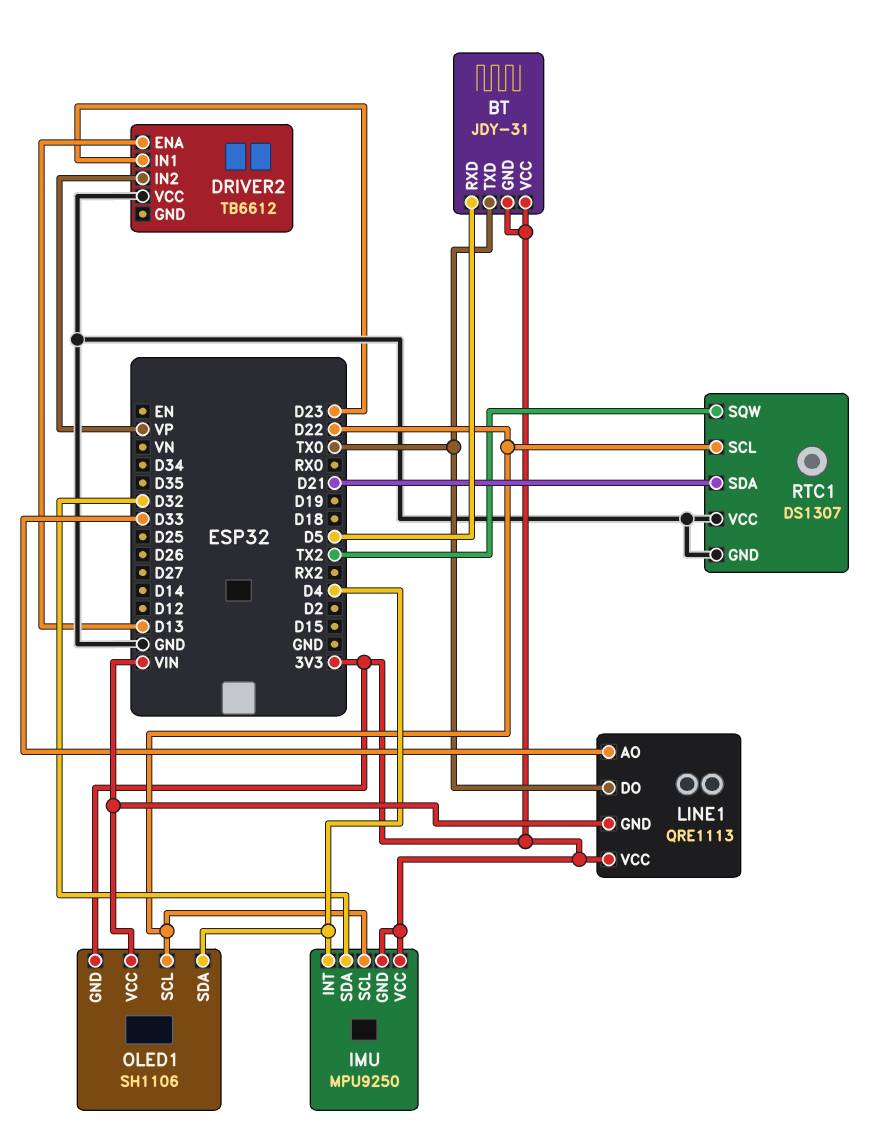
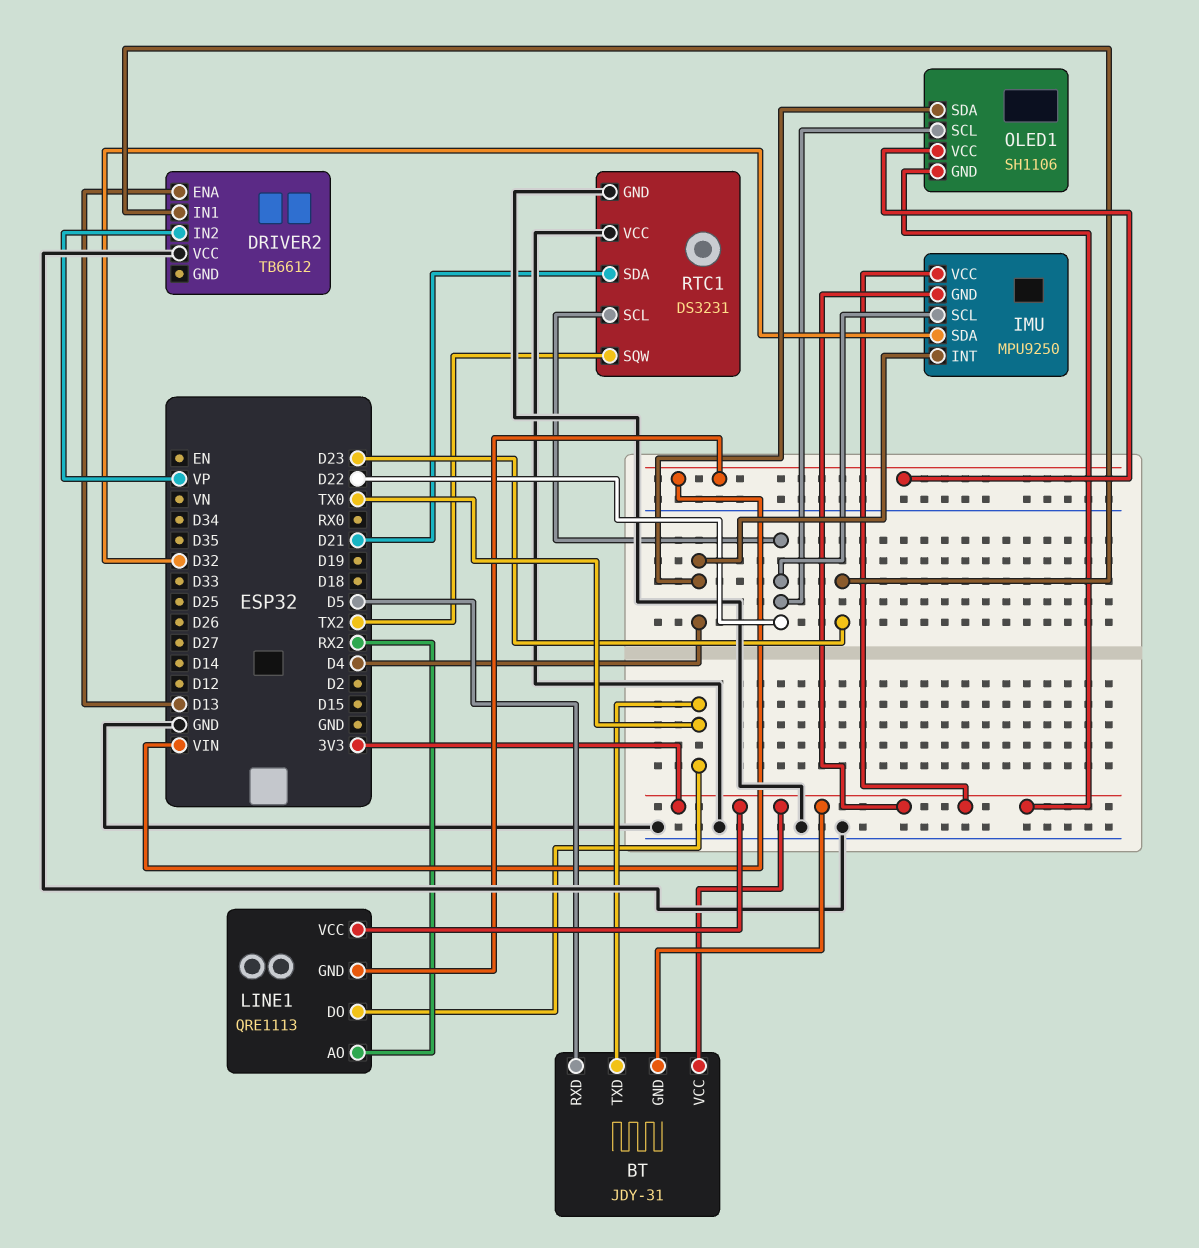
LINE1 pin AO: D33 -> RX2
RTC1: DS1307 -> DS3231

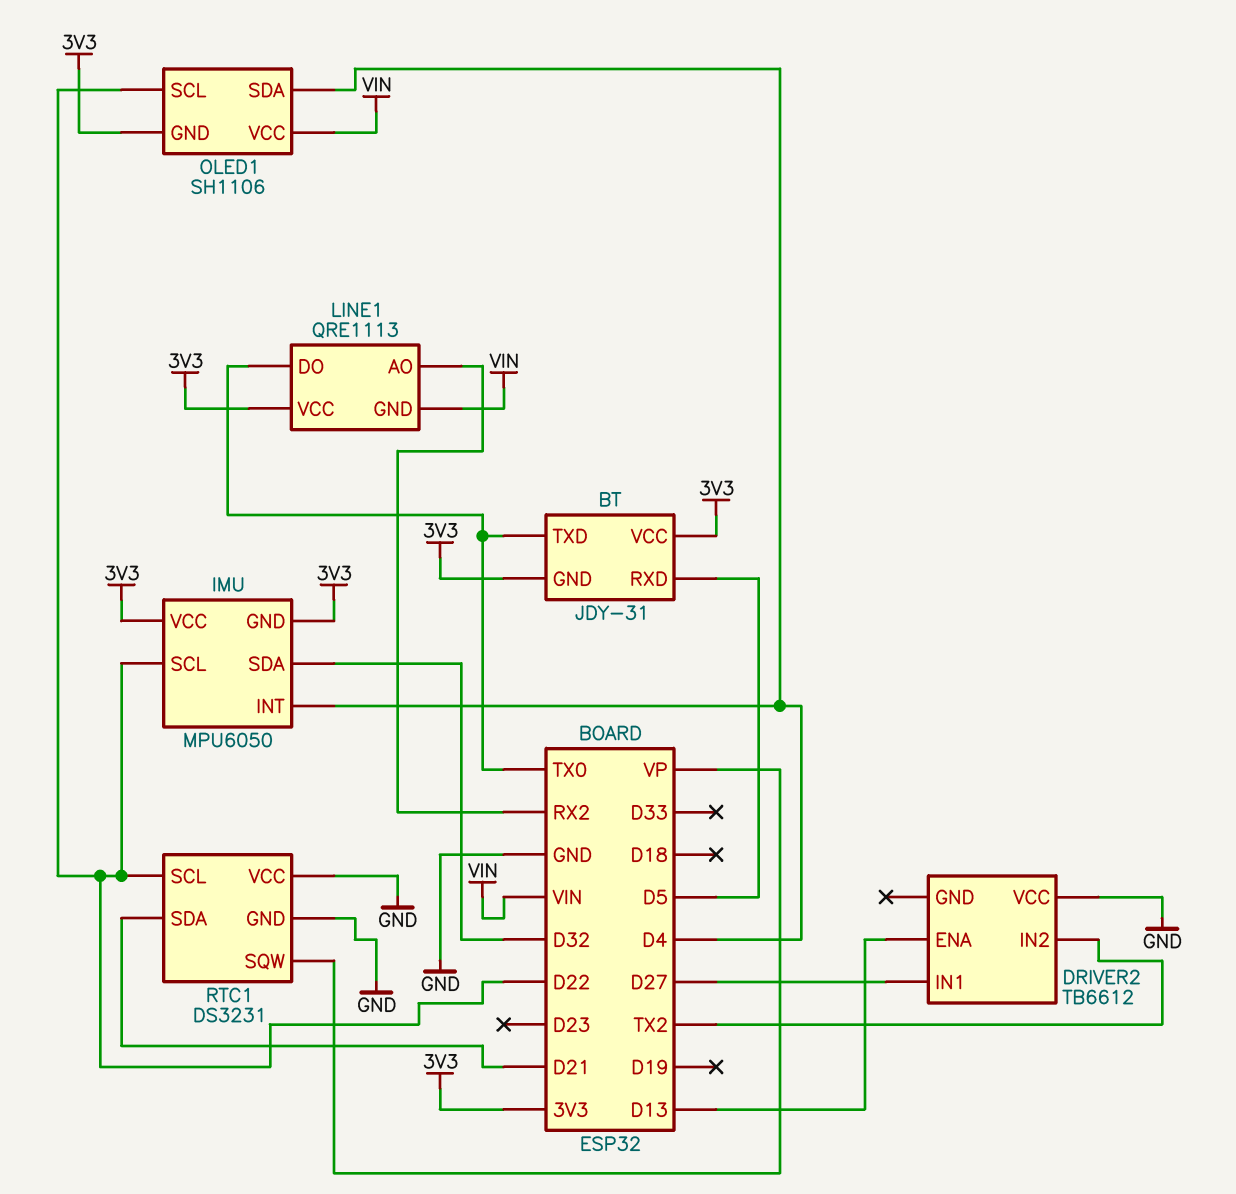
DRIVER2 pin IN1: D23 -> D27
DRIVER2 pin IN2: VP -> TX2
IMU: MPU9250 -> MPU6050
RTC1 pin SQW: TX2 -> VP

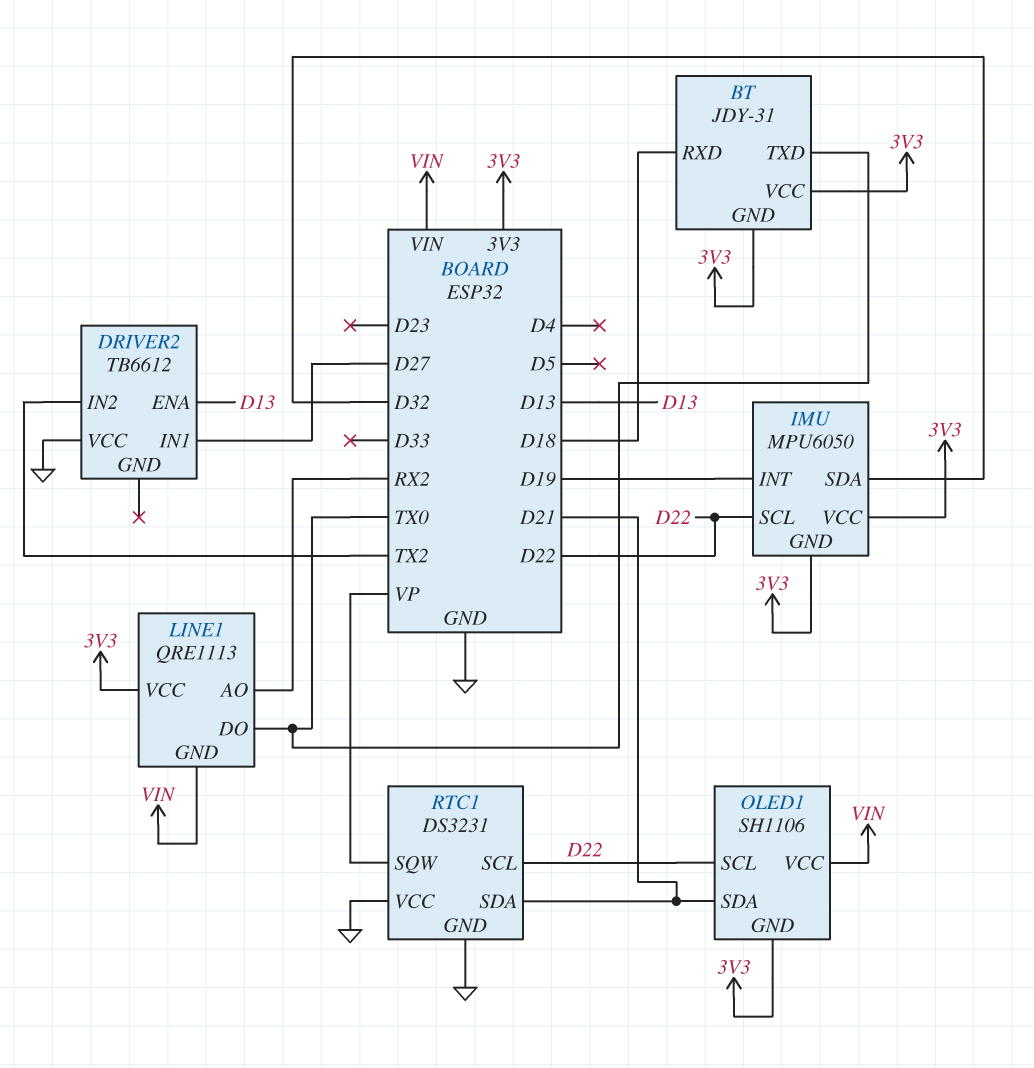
BT pin RXD: D5 -> D18
IMU pin INT: D4 -> D19
OLED1 pin SDA: D4 -> D21

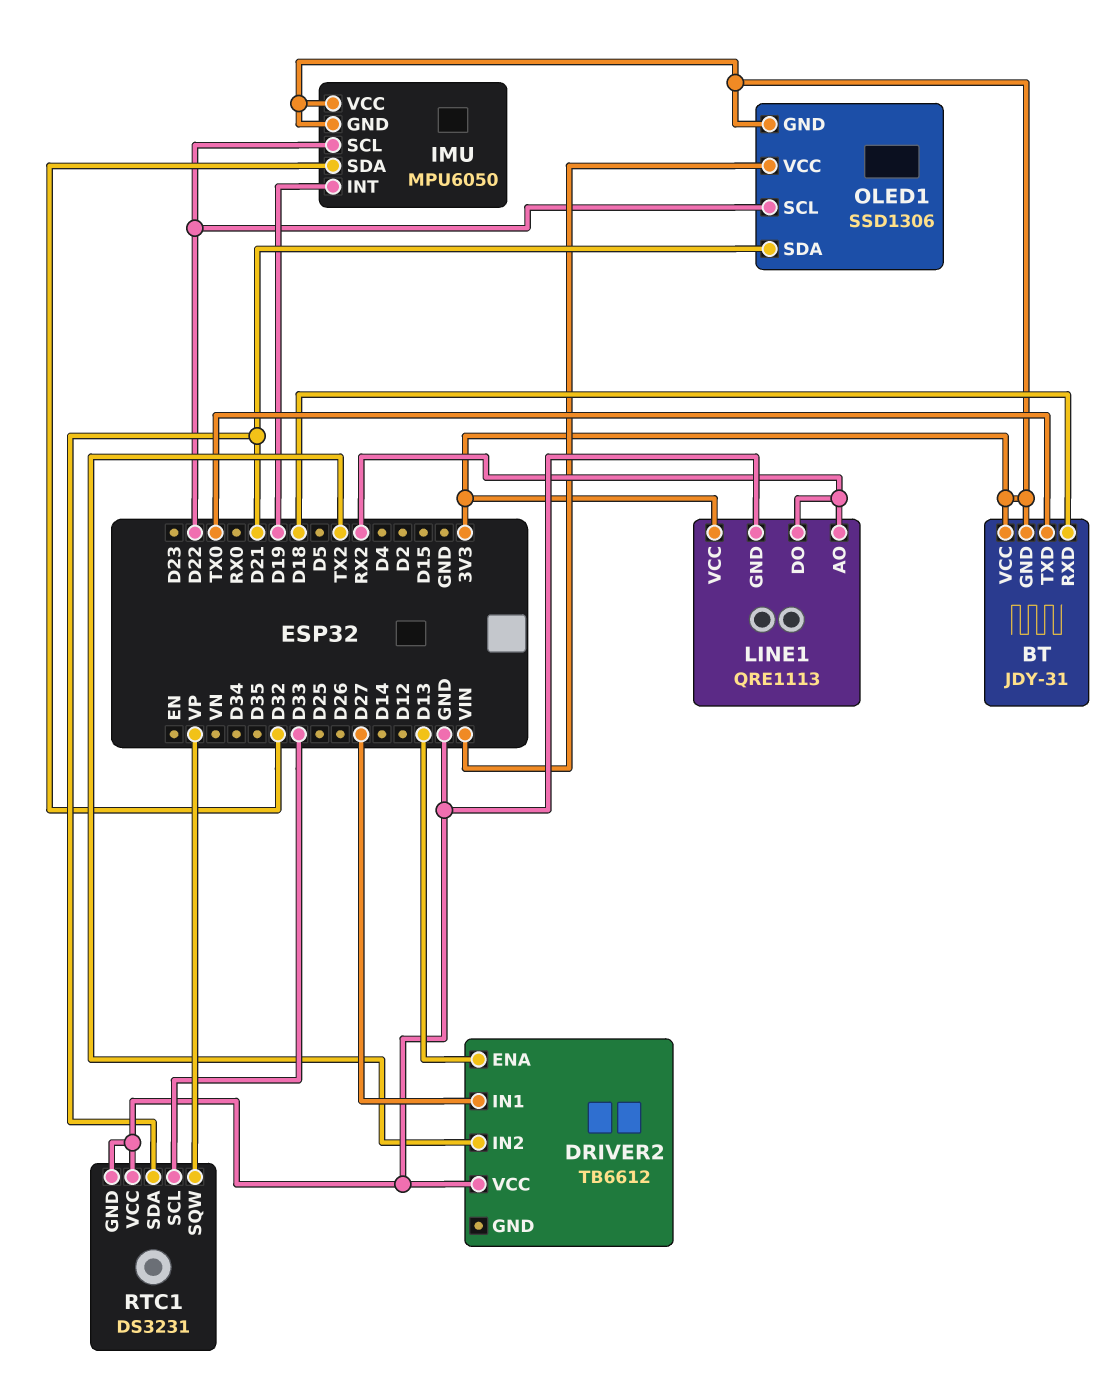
LINE1 pin DO: TX0 -> RX2
LINE1 pin GND: VIN -> GND
OLED1: SH1106 -> SSD1306
RTC1 pin SCL: D22 -> D33

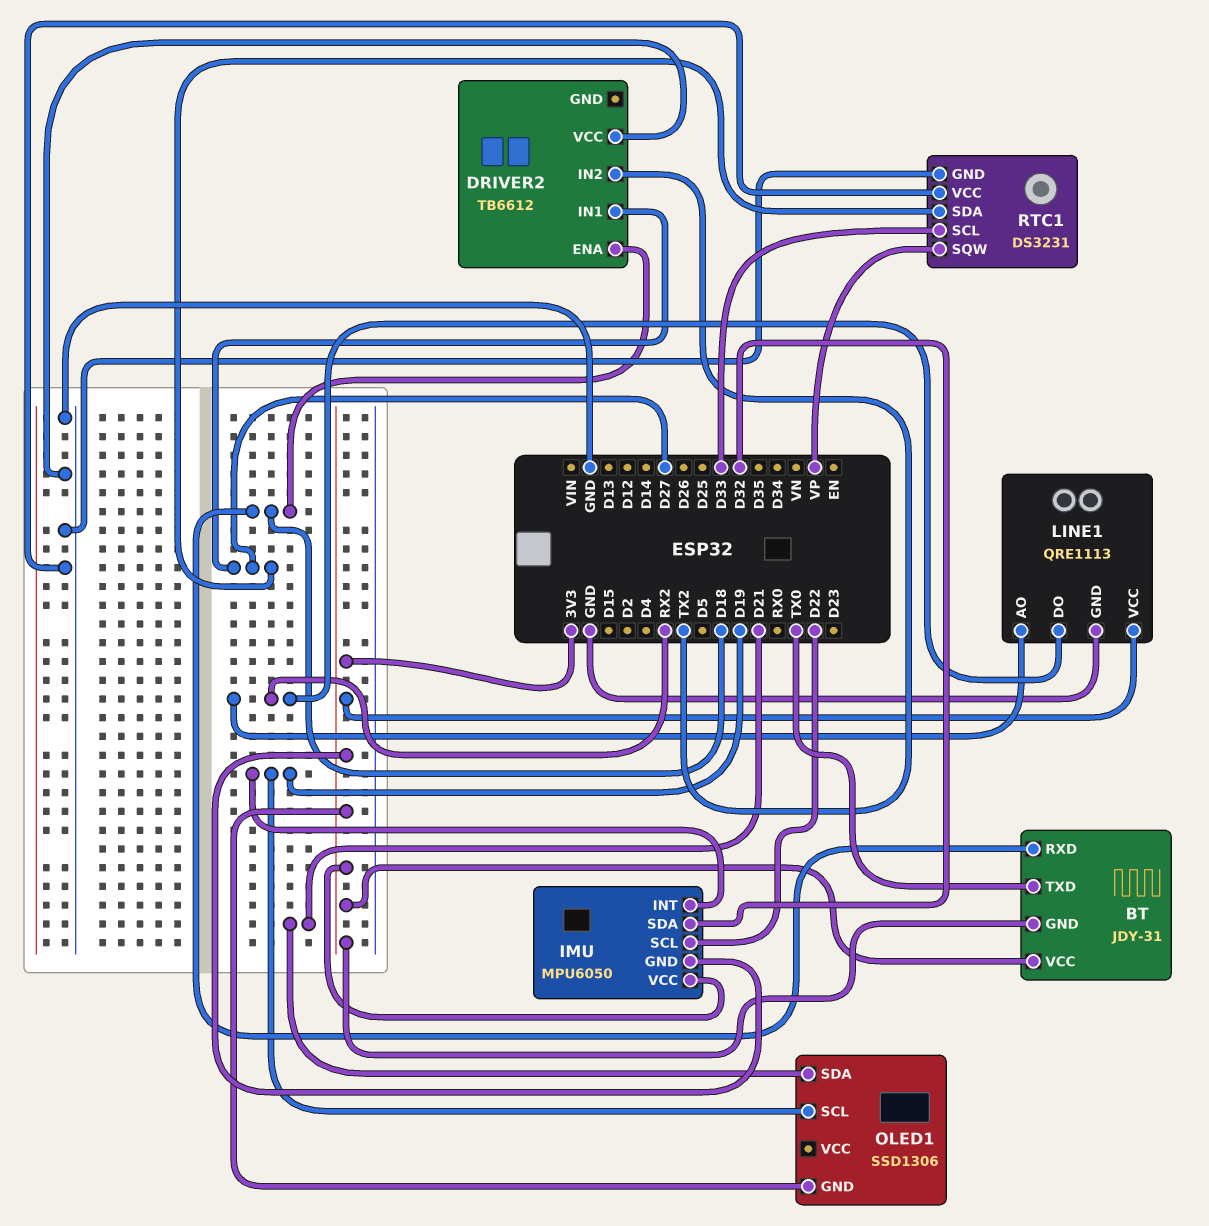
DRIVER2 pin ENA: D13 -> D18
OLED1 pin SCL: D22 -> D19
OLED1 pin VCC: VIN -> none
RTC1 pin SDA: D21 -> D27

